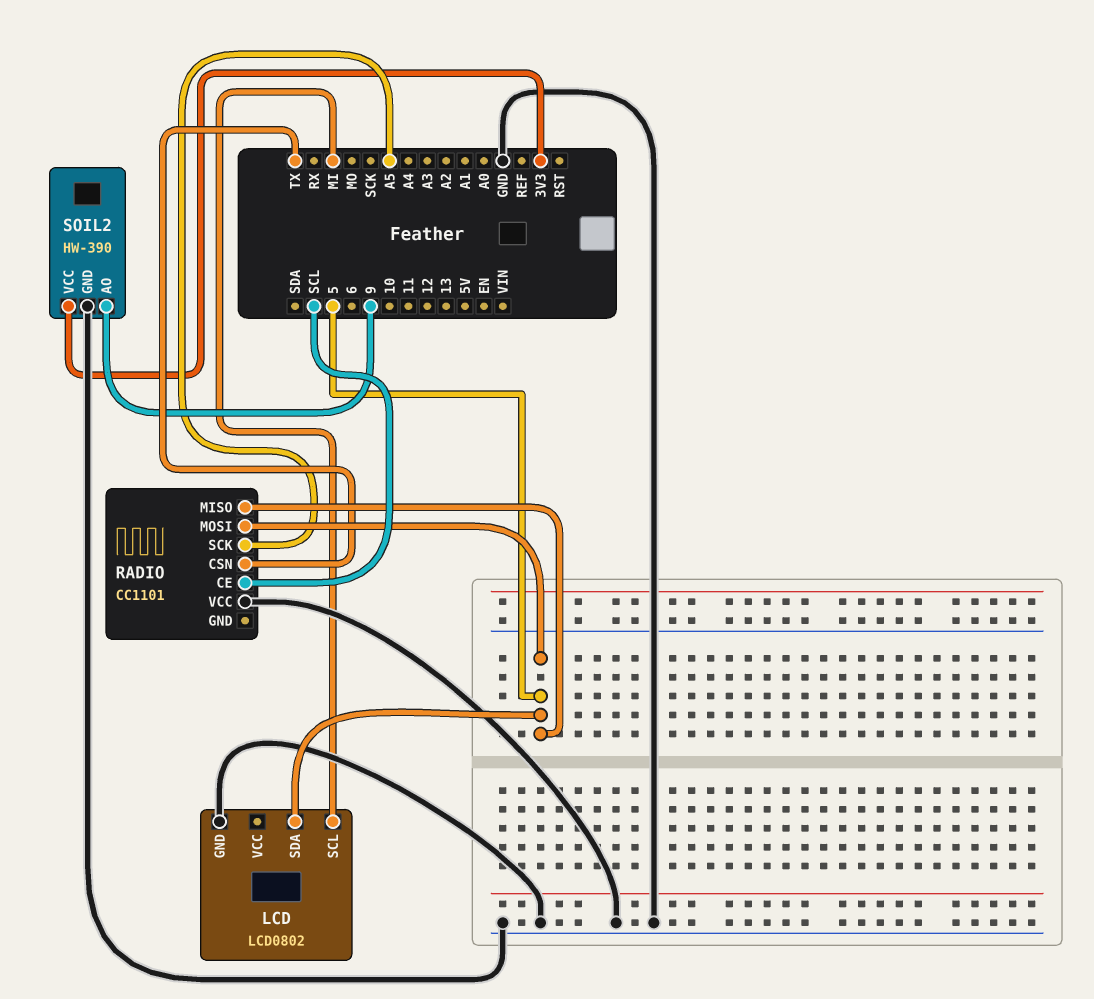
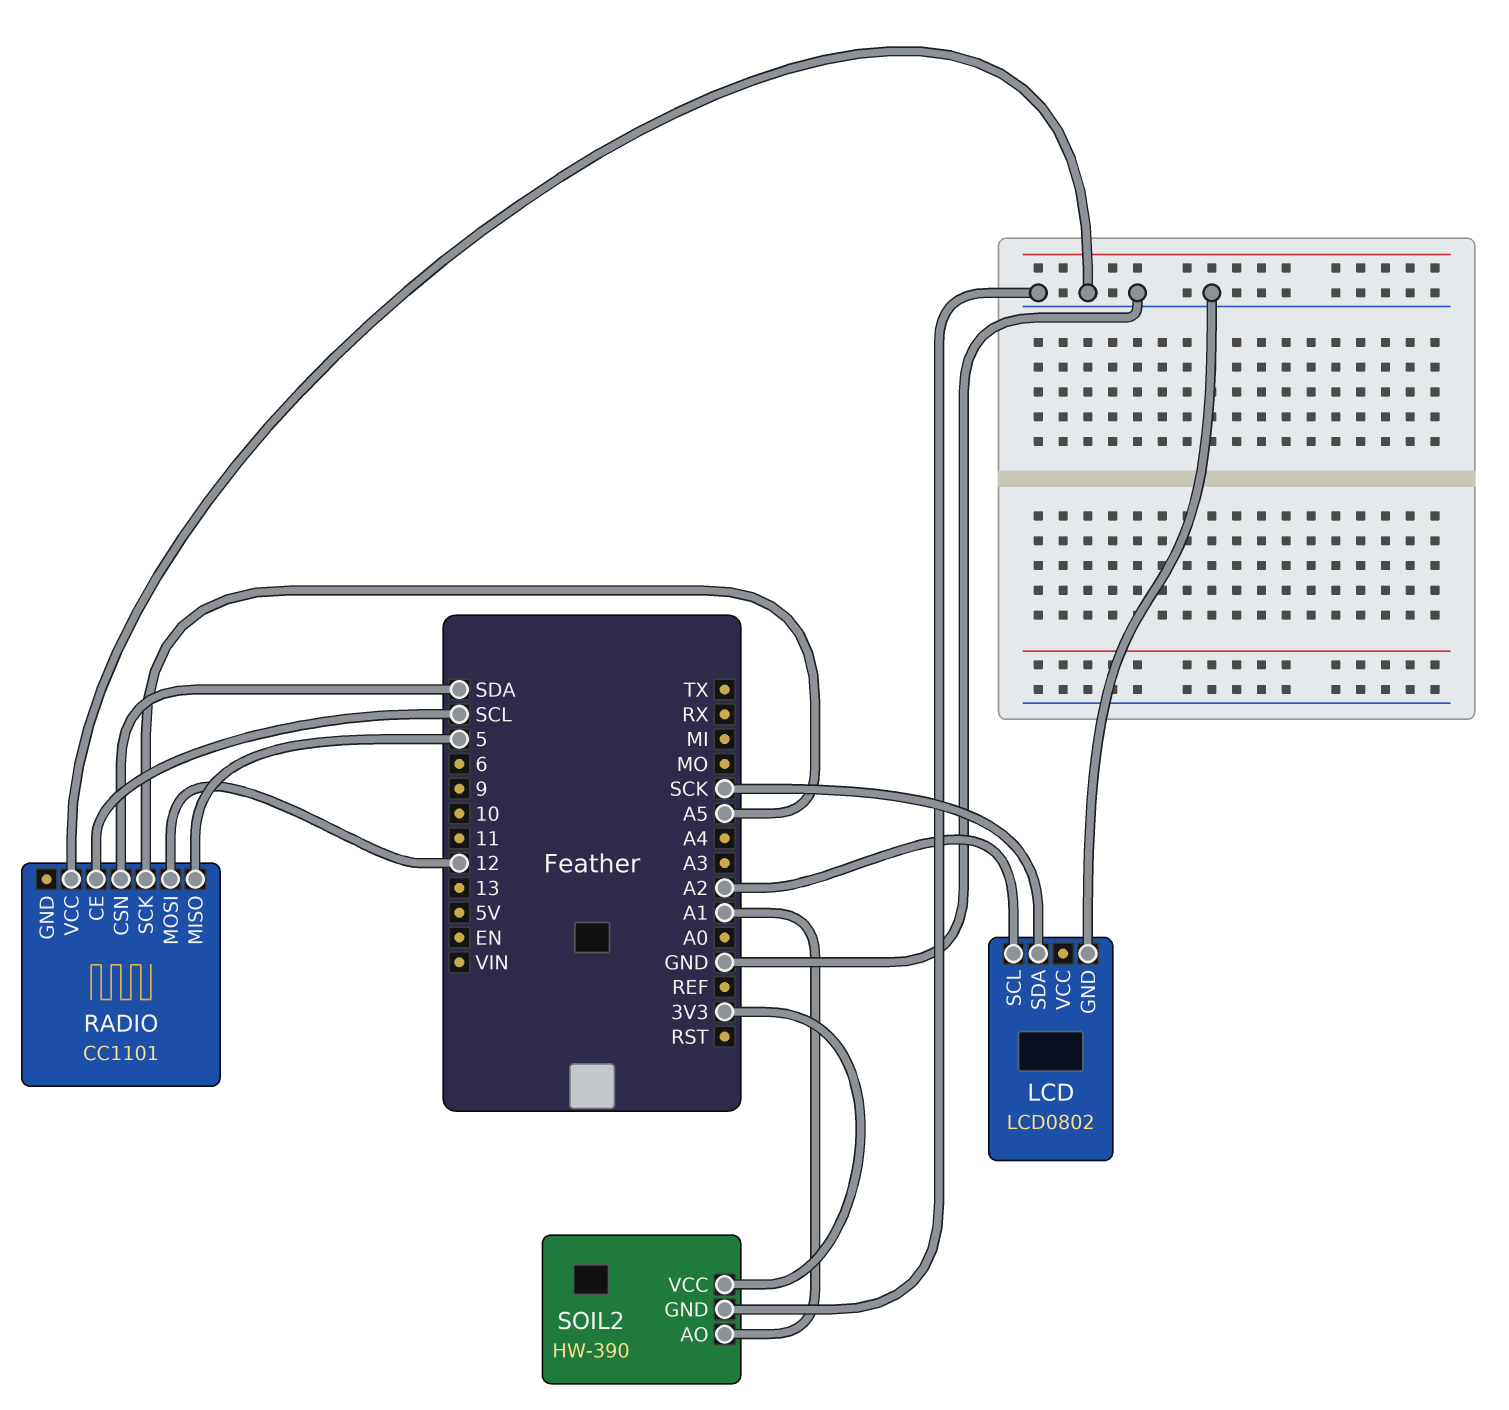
LCD pin SCL: MI -> A2
LCD pin SDA: 5 -> SCK
RADIO pin CSN: TX -> SDA
RADIO pin MOSI: 5 -> 12
SOIL2 pin AO: 9 -> A1

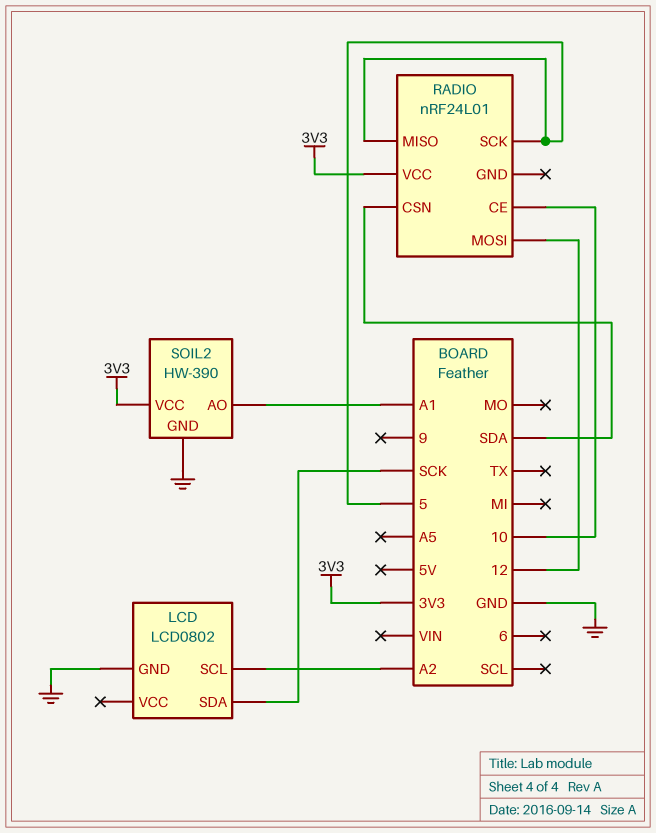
RADIO: CC1101 -> nRF24L01
RADIO pin CE: SCL -> 10
RADIO pin SCK: A5 -> 5
RADIO pin VCC: GND -> 3V3

